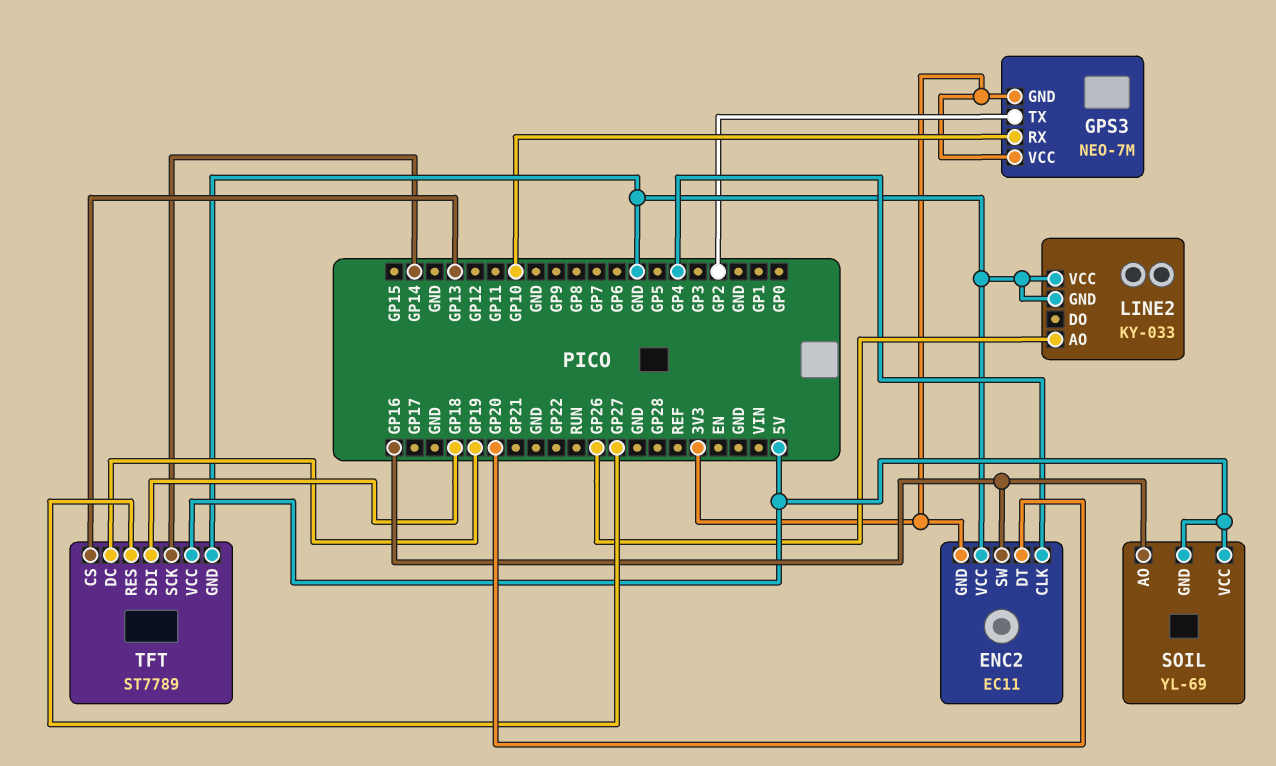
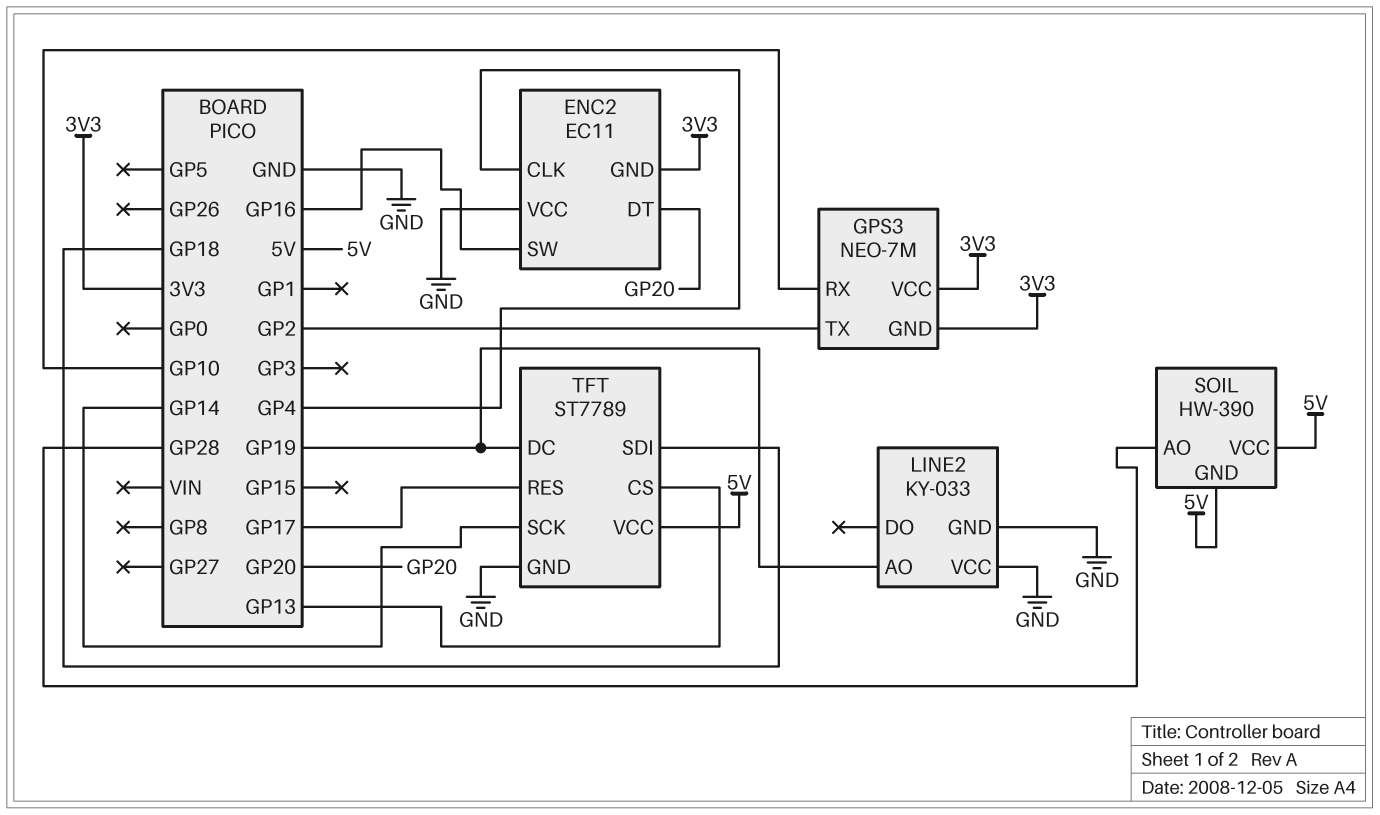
LINE2 pin AO: GP26 -> GP19
SOIL: YL-69 -> HW-390
SOIL pin AO: GP16 -> GP28
TFT pin RES: GP27 -> GP17

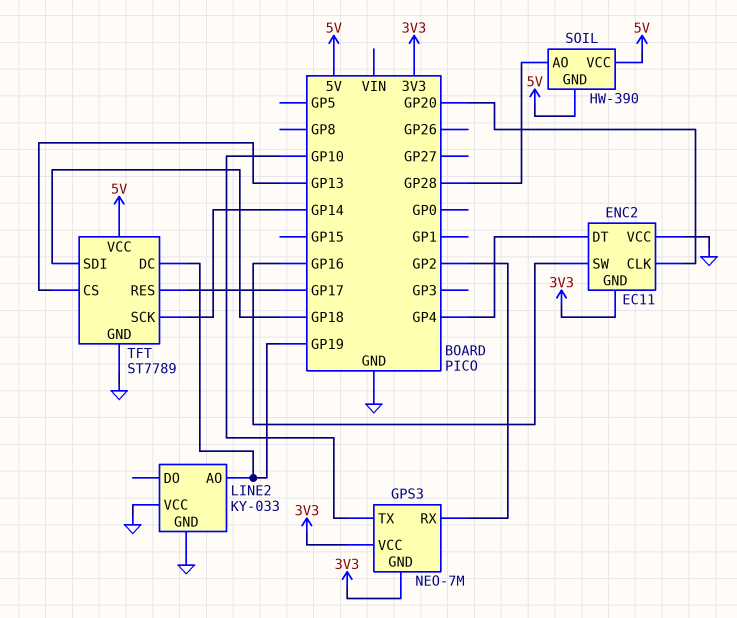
ENC2 pin CLK: GP4 -> GP20
ENC2 pin DT: GP20 -> GP4
GPS3 pin RX: GP10 -> GP2
GPS3 pin TX: GP2 -> GP10

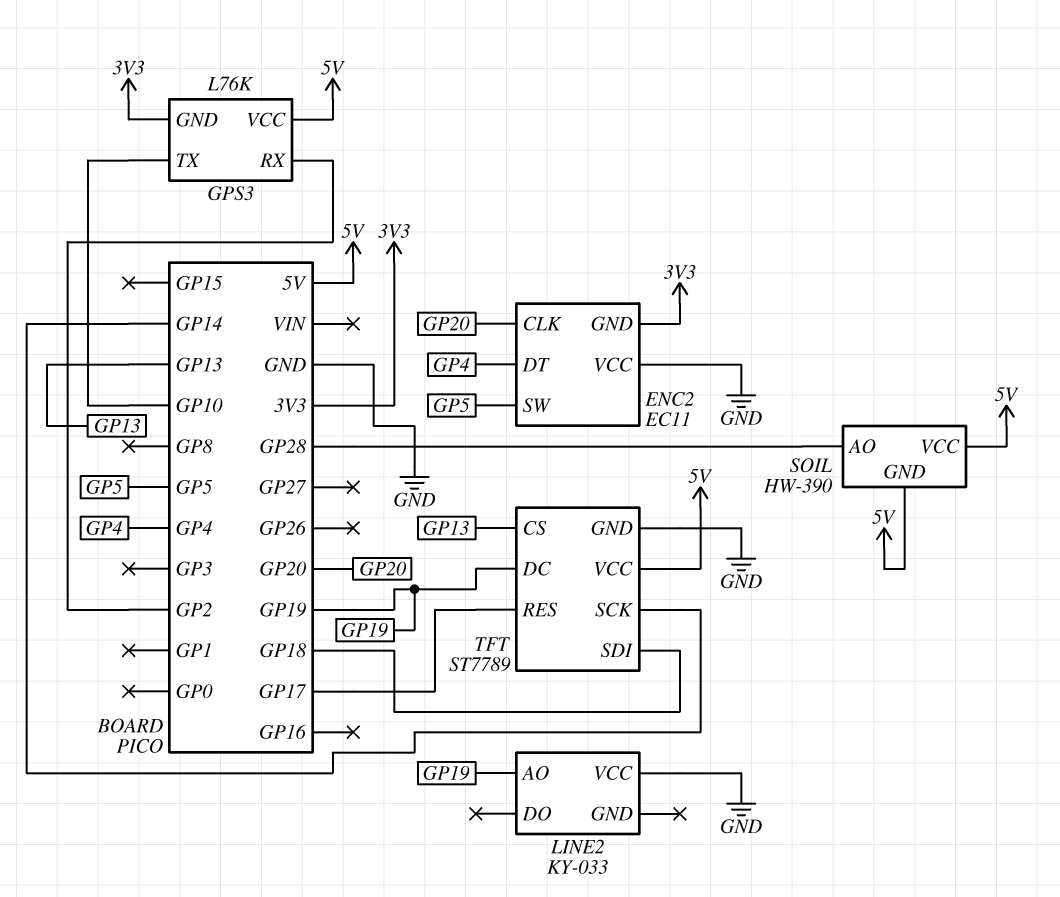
ENC2 pin SW: GP16 -> GP5
GPS3: NEO-7M -> L76K
GPS3 pin VCC: 3V3 -> 5V
LINE2 pin GND: GND -> none

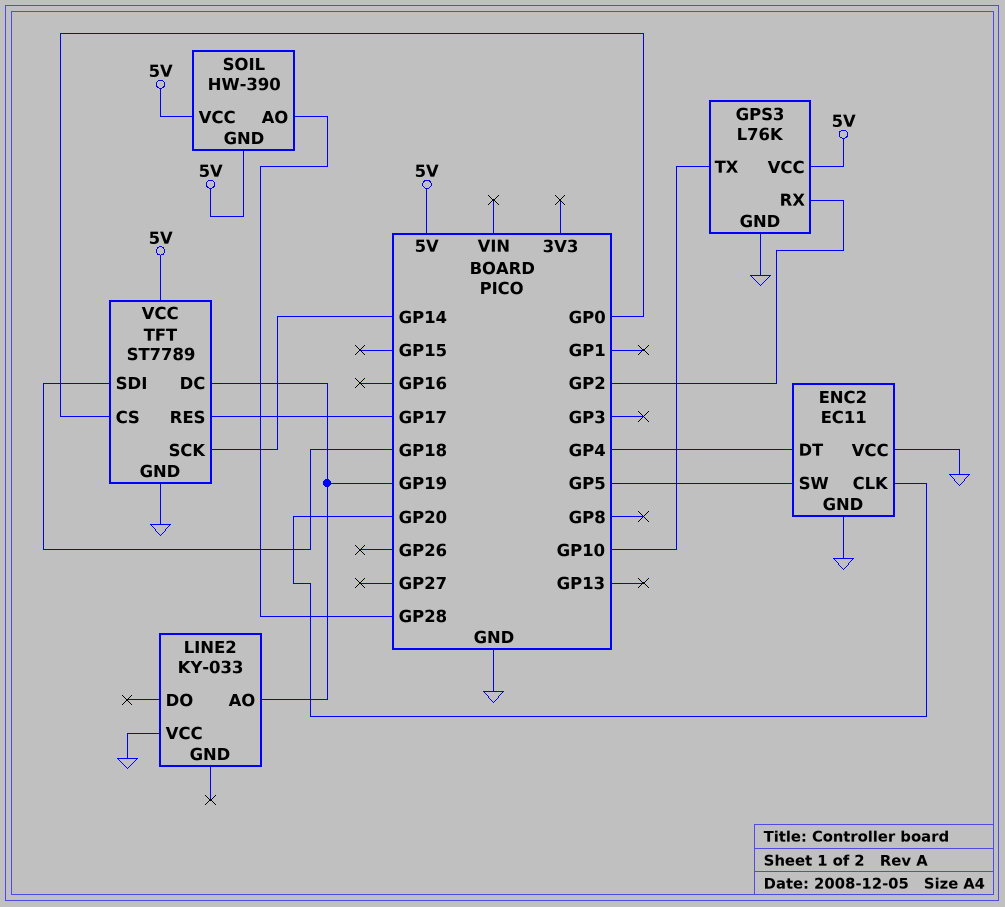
ENC2 pin GND: 3V3 -> GND
GPS3 pin GND: 3V3 -> GND
TFT pin CS: GP13 -> GP0

